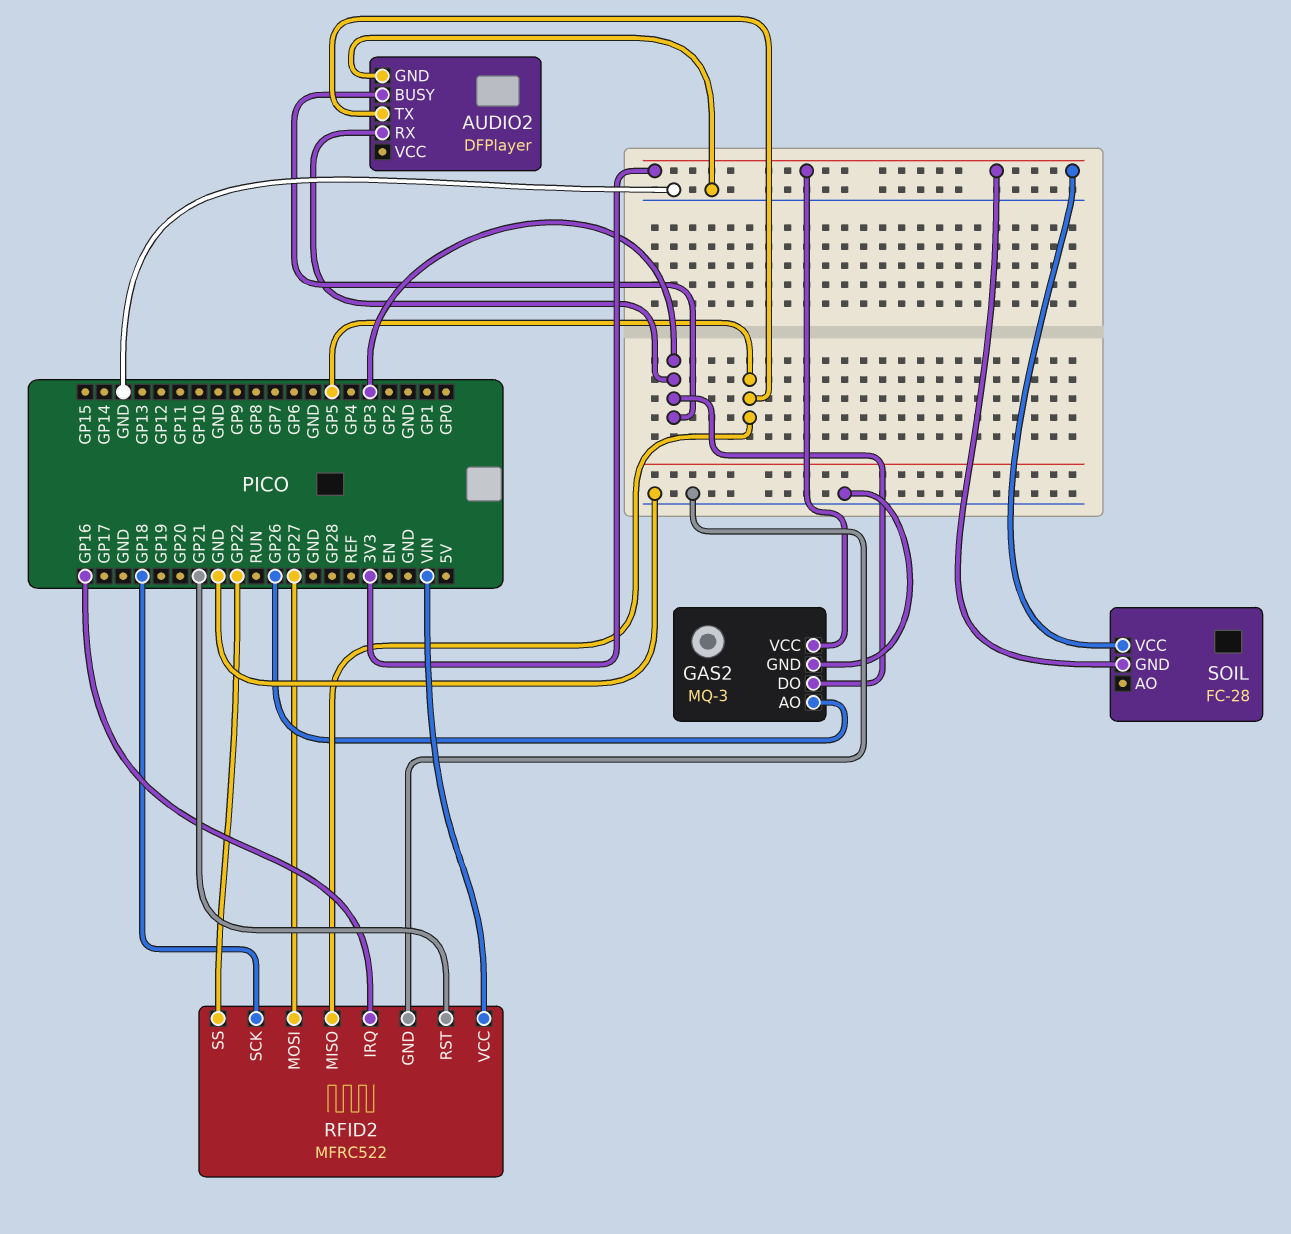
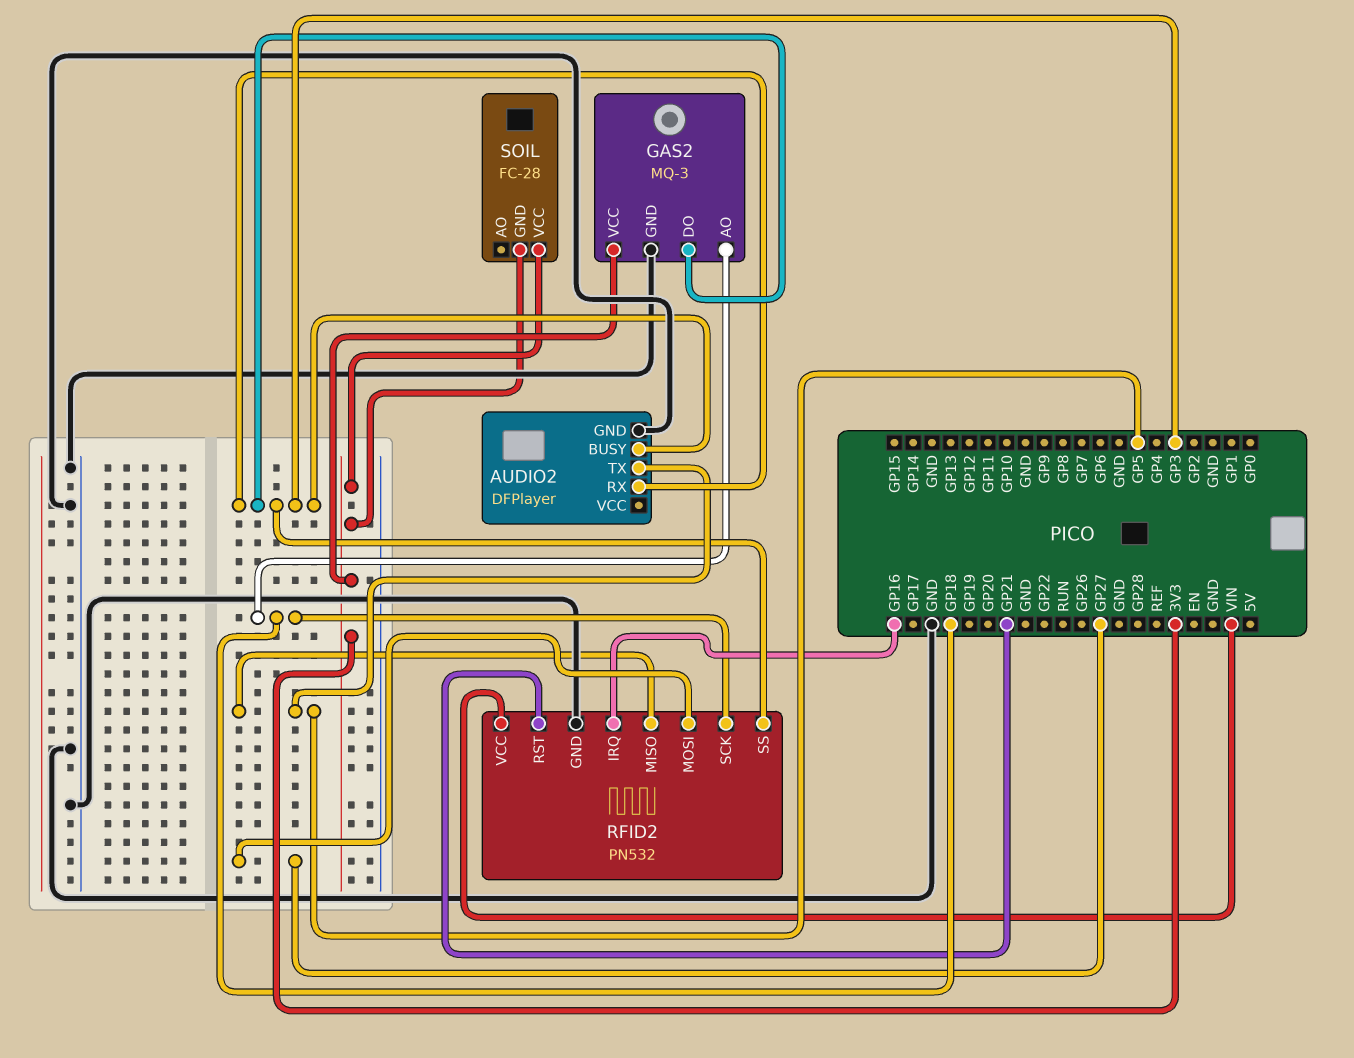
GAS2 pin AO: GP26 -> GP18
RFID2: MFRC522 -> PN532
RFID2 pin SS: GP22 -> GP3

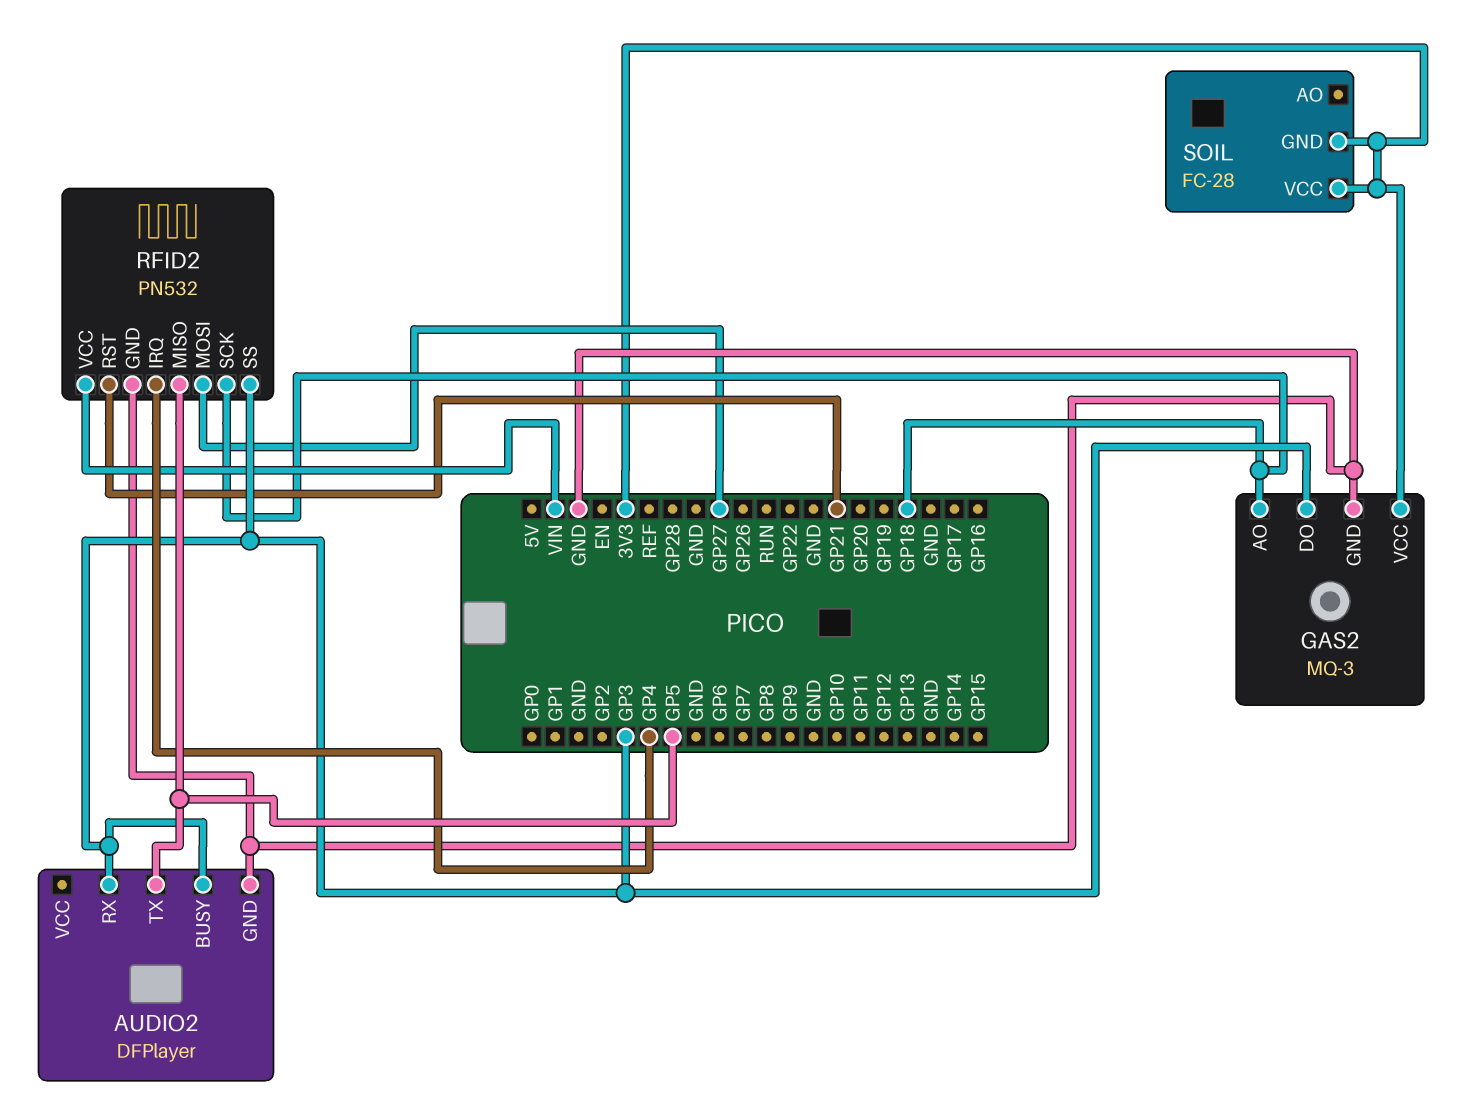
RFID2 pin IRQ: GP16 -> GP4

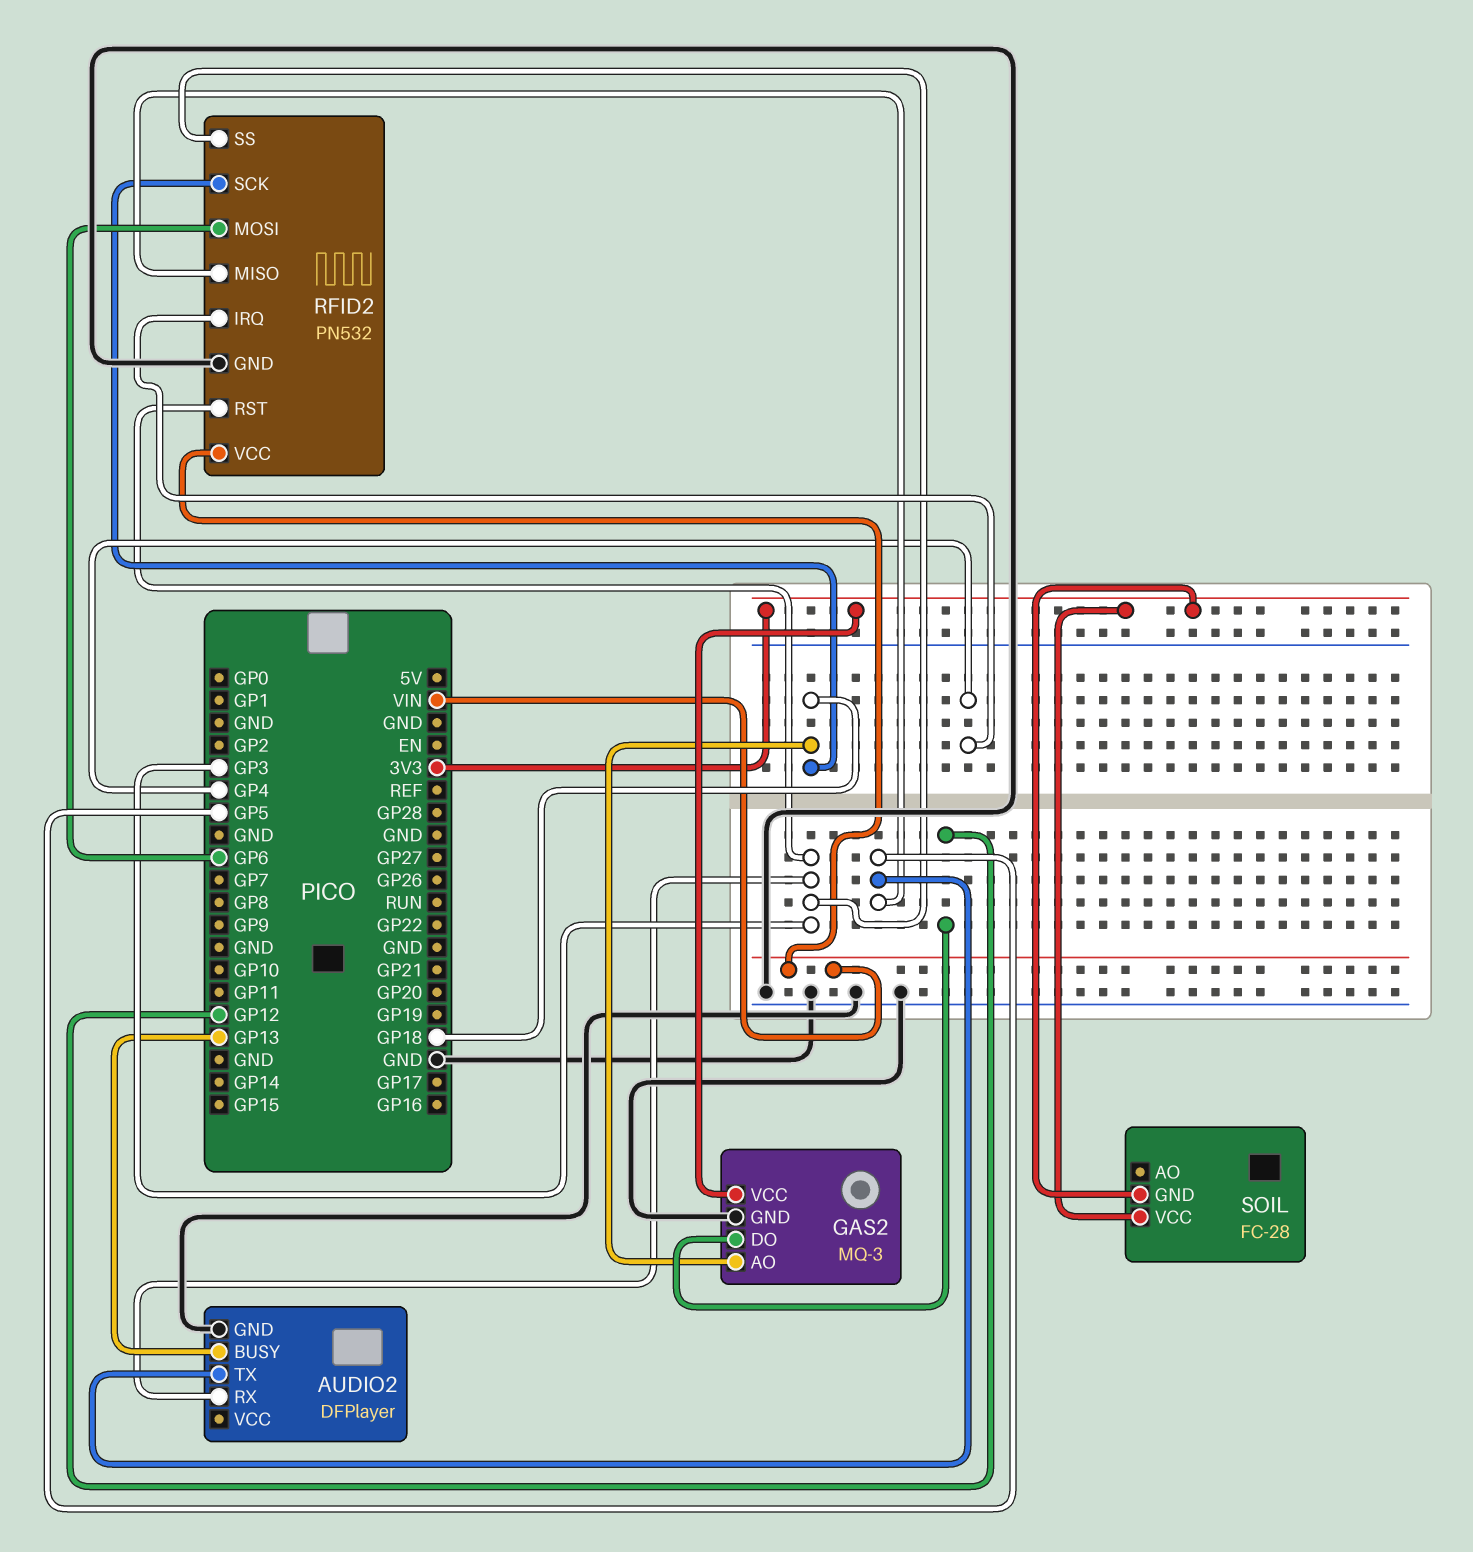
AUDIO2 pin BUSY: GP3 -> GP13
GAS2 pin DO: GP3 -> GP12
RFID2 pin MOSI: GP27 -> GP6
RFID2 pin RST: GP21 -> GP3

